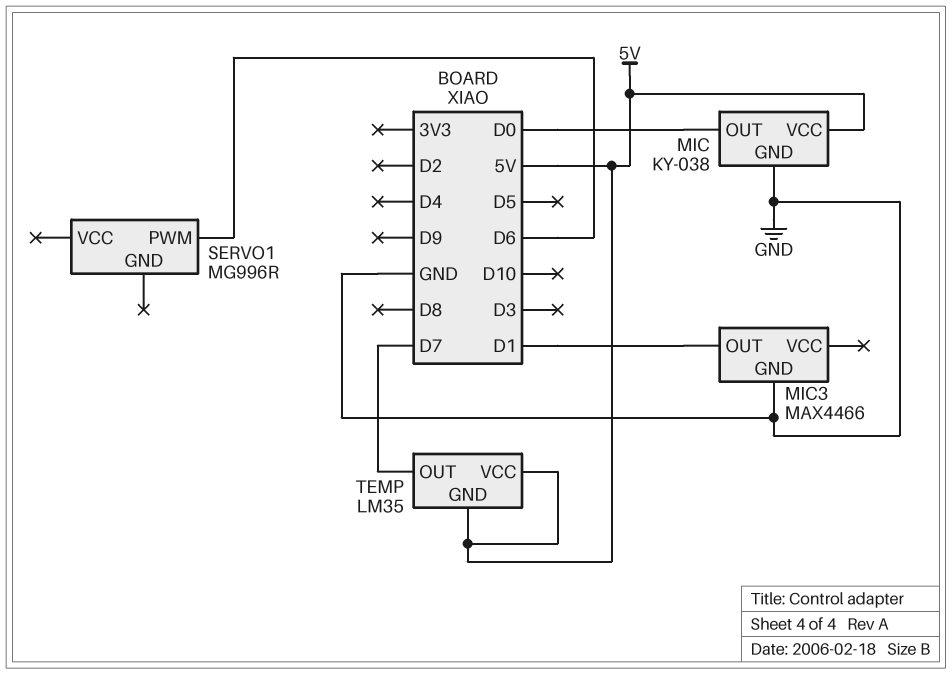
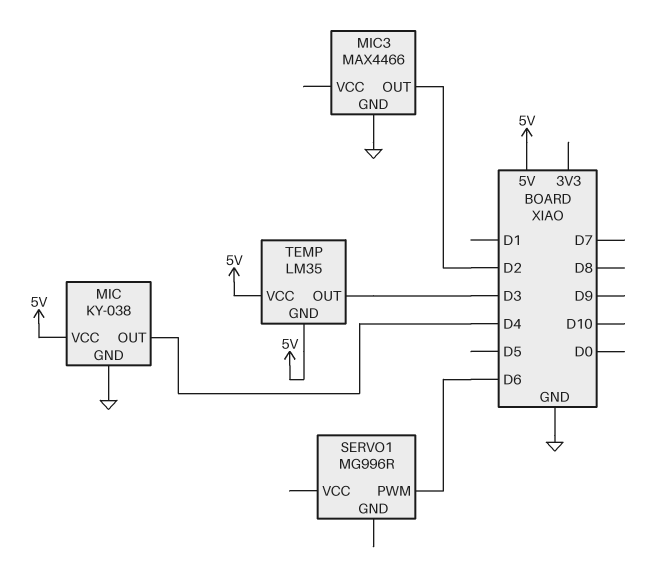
MIC pin OUT: D0 -> D4
MIC3 pin OUT: D1 -> D2
TEMP pin OUT: D7 -> D3

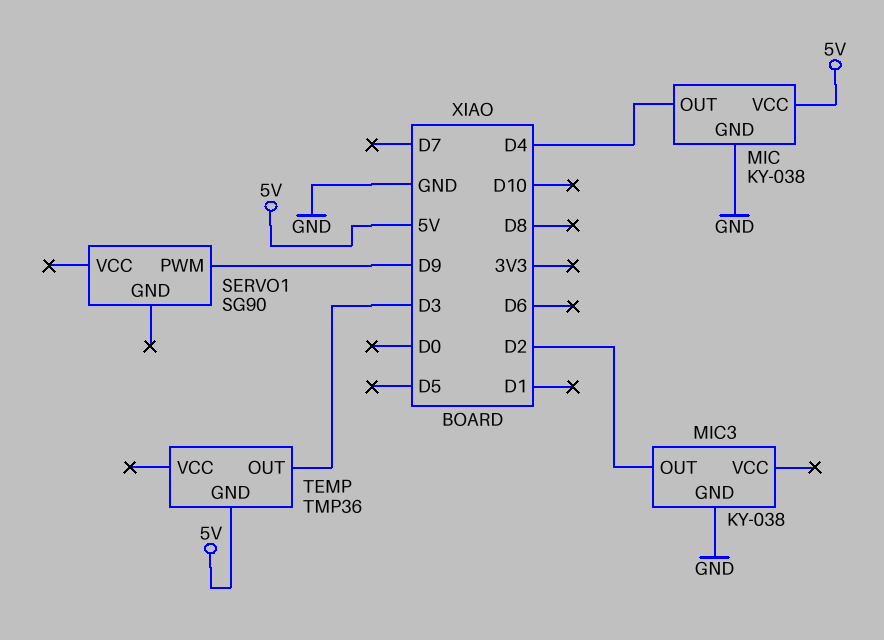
MIC3: MAX4466 -> KY-038
SERVO1: MG996R -> SG90
SERVO1 pin PWM: D6 -> D9
TEMP: LM35 -> TMP36
TEMP pin VCC: 5V -> none

